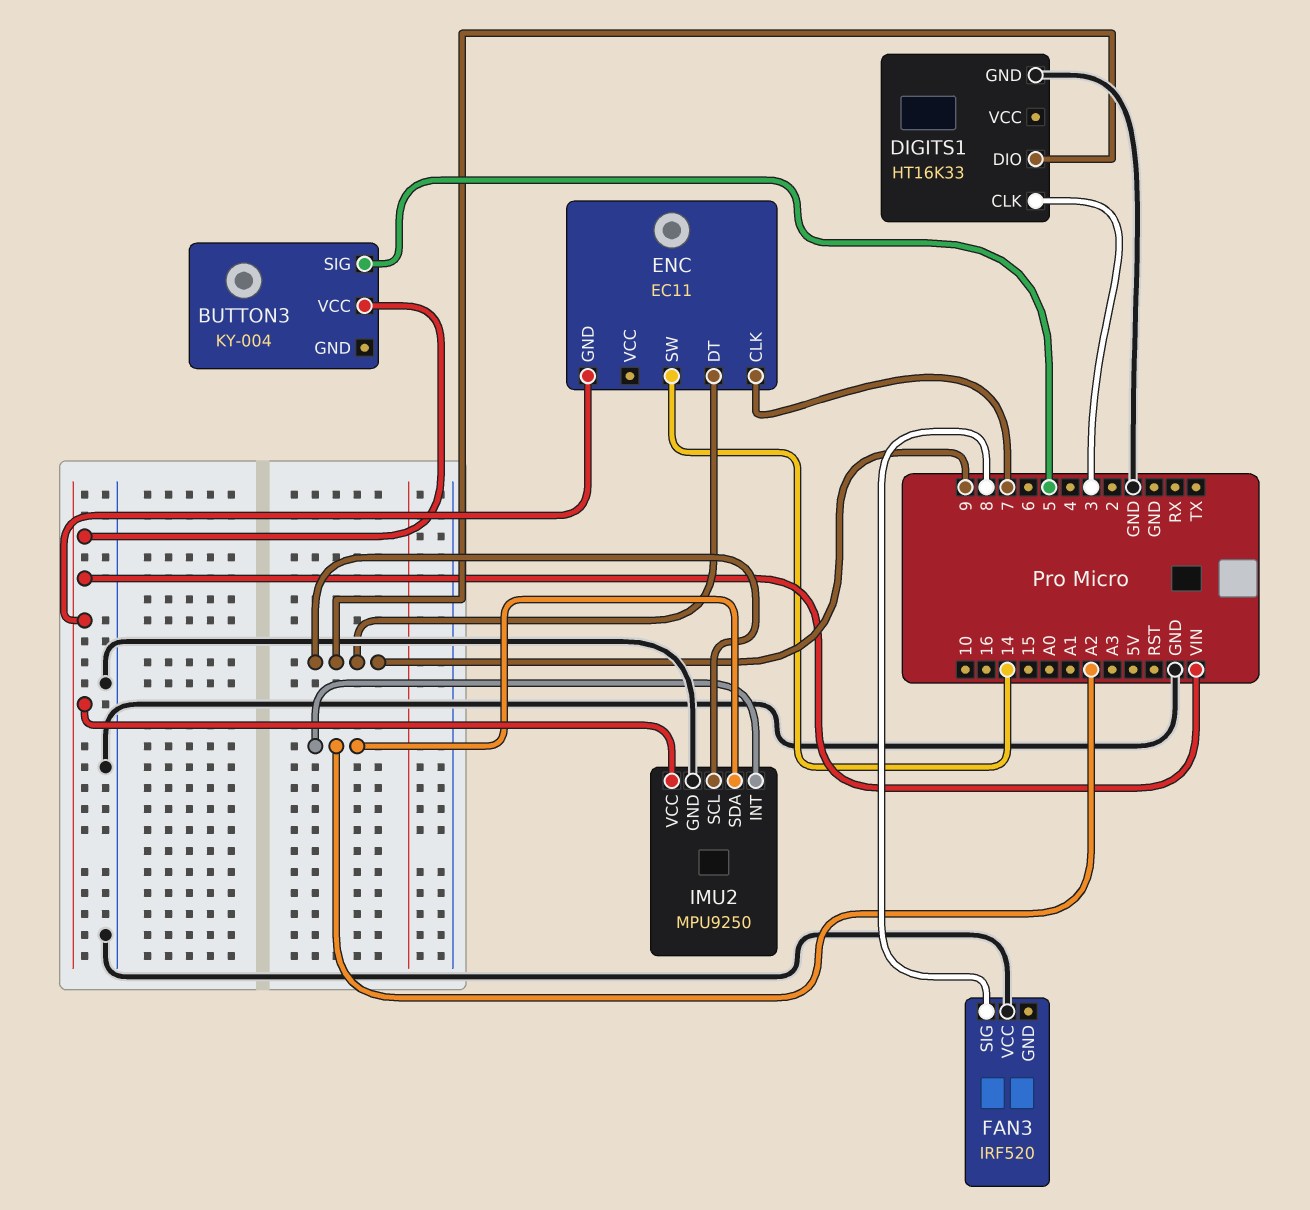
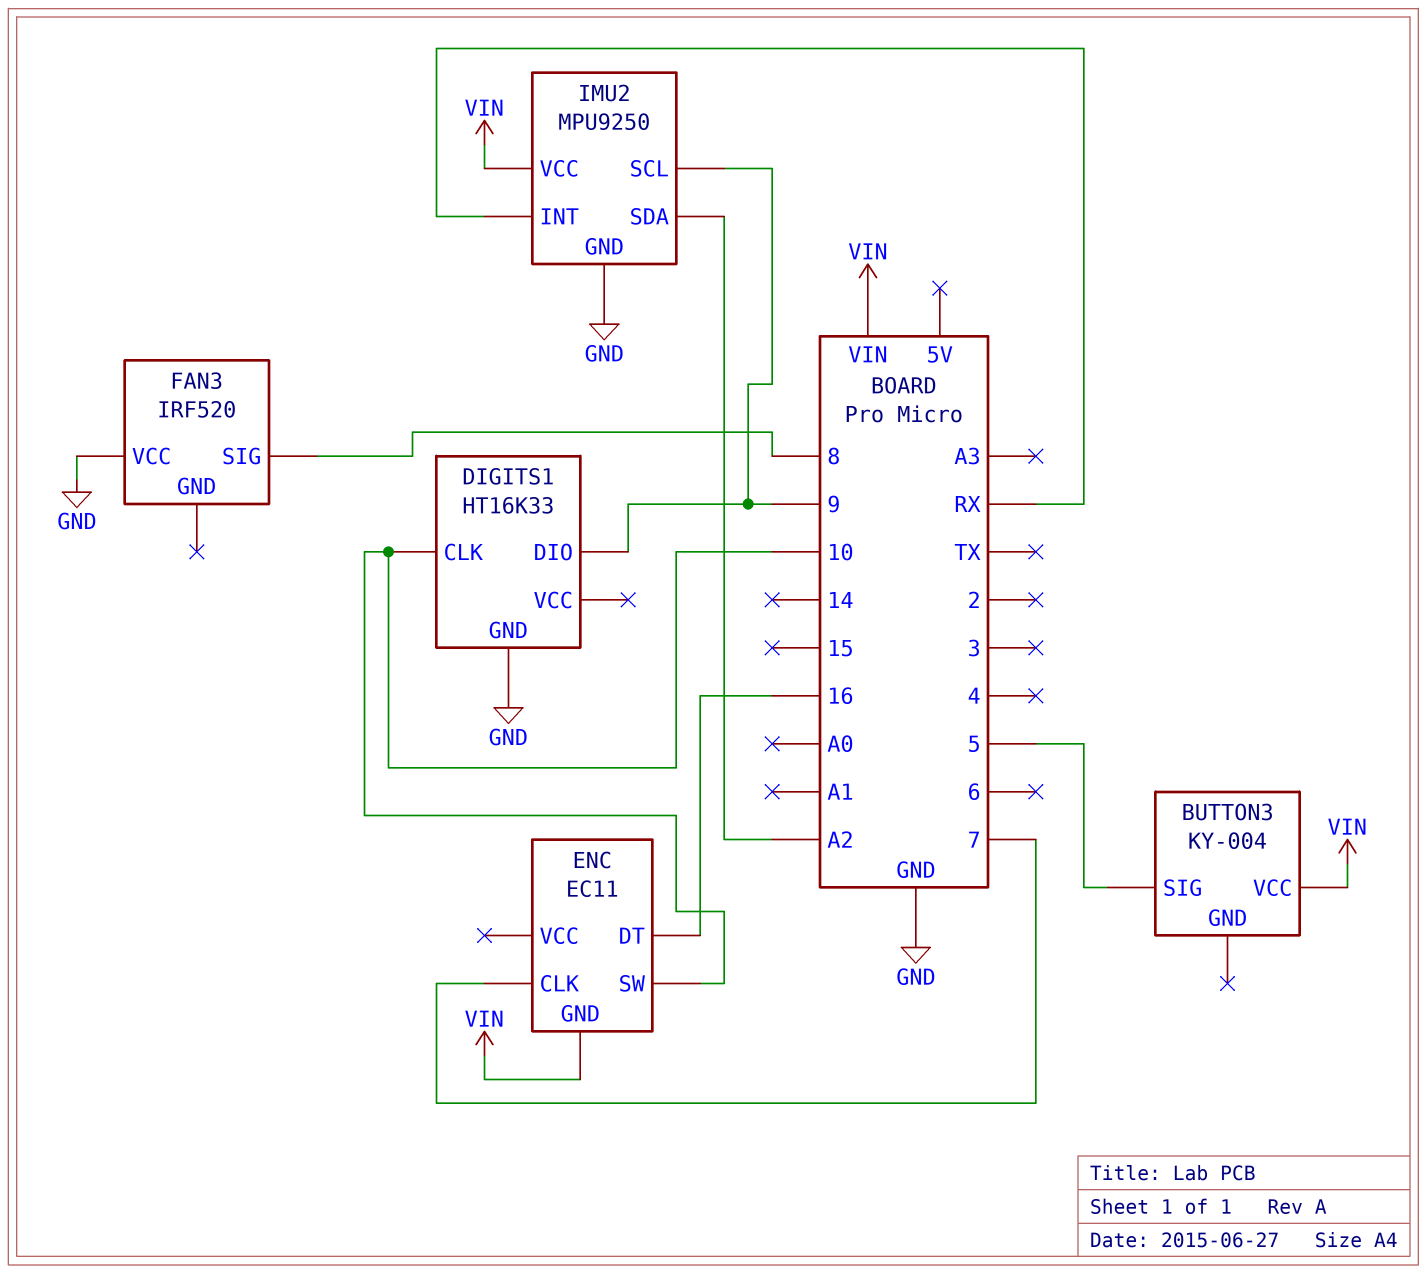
DIGITS1 pin CLK: 3 -> 10
ENC pin DT: 9 -> 16
ENC pin SW: 14 -> 10
IMU2 pin INT: A2 -> RX

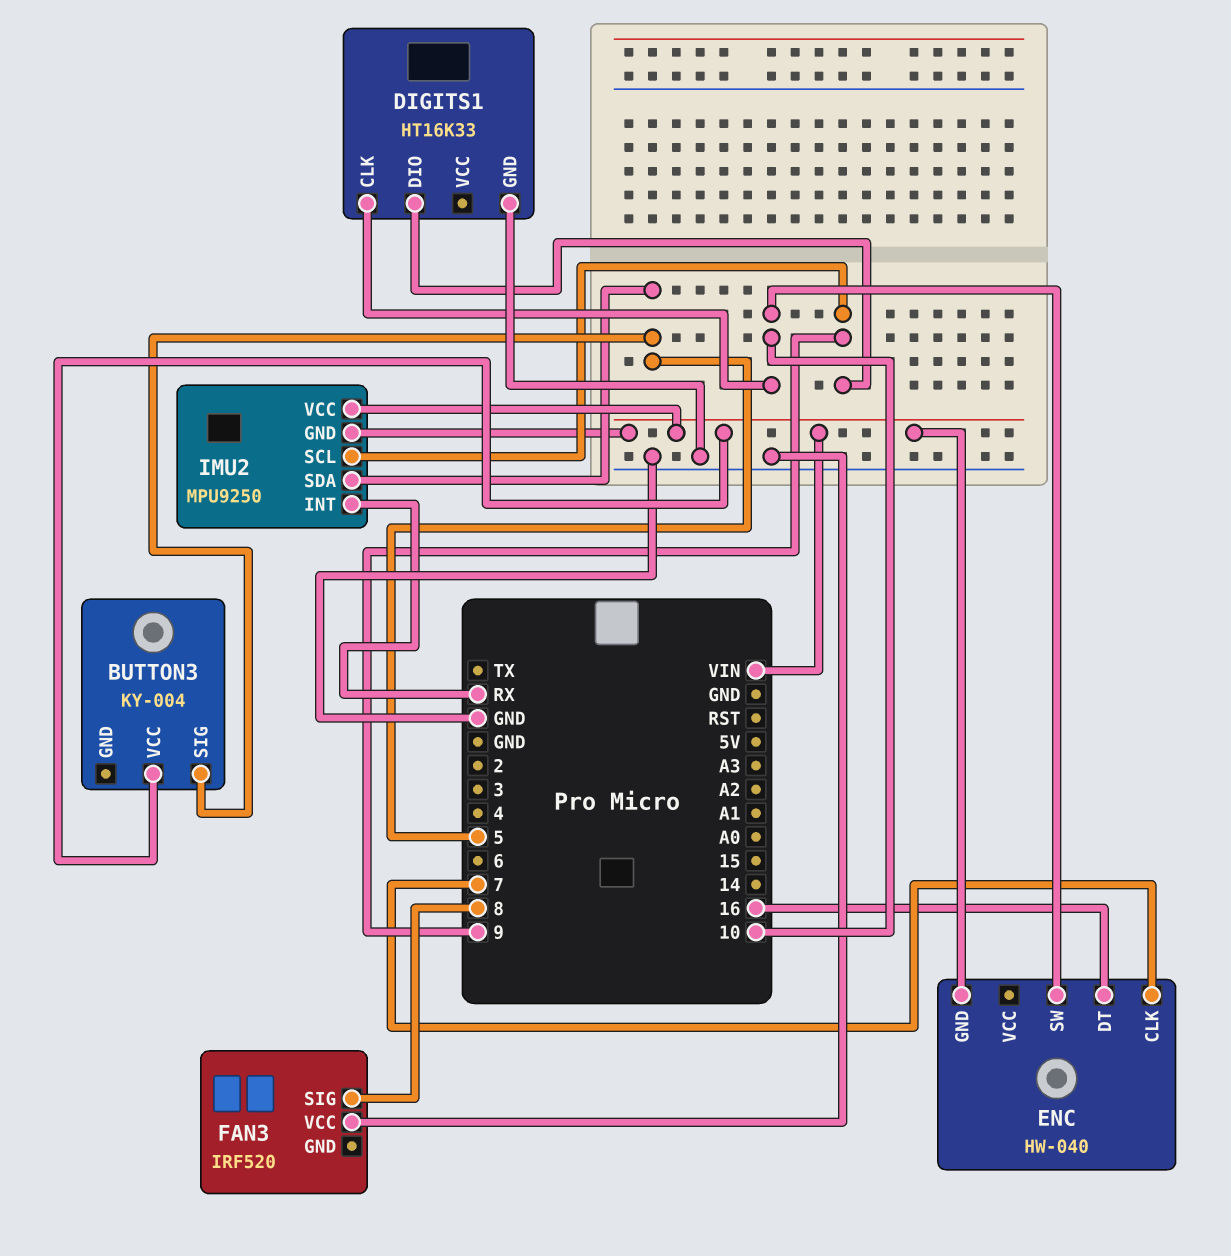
ENC: EC11 -> HW-040
IMU2 pin GND: GND -> VIN
IMU2 pin SDA: A2 -> 5

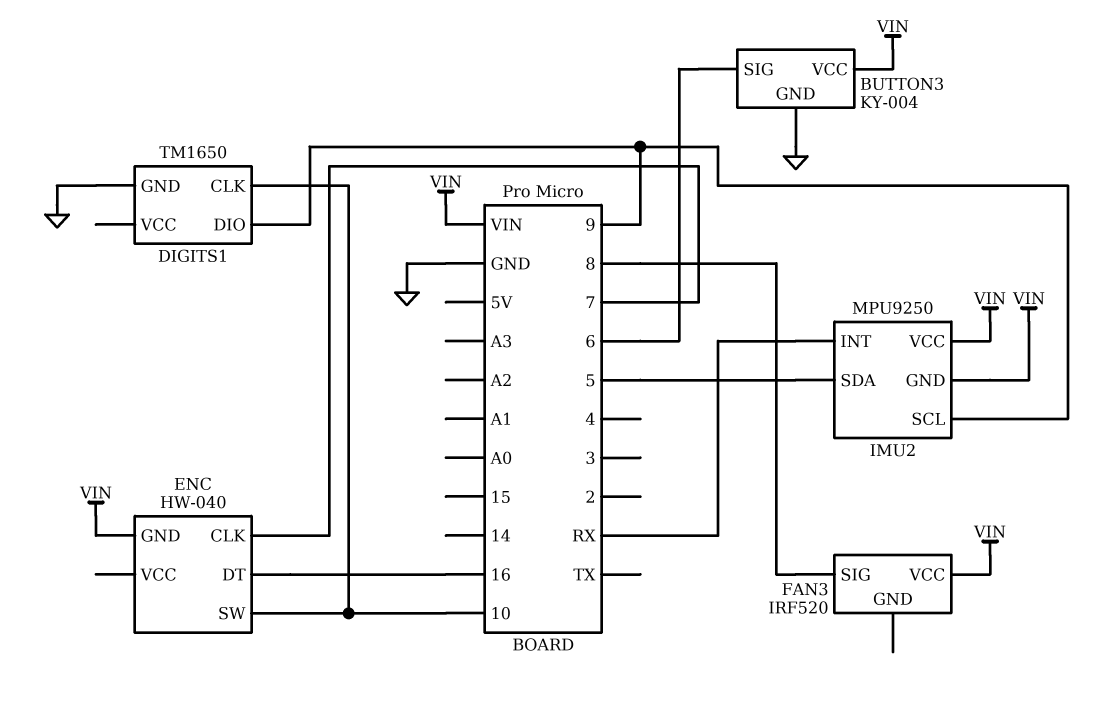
BUTTON3 pin GND: none -> GND
BUTTON3 pin SIG: 5 -> 6
DIGITS1: HT16K33 -> TM1650
FAN3 pin VCC: GND -> VIN

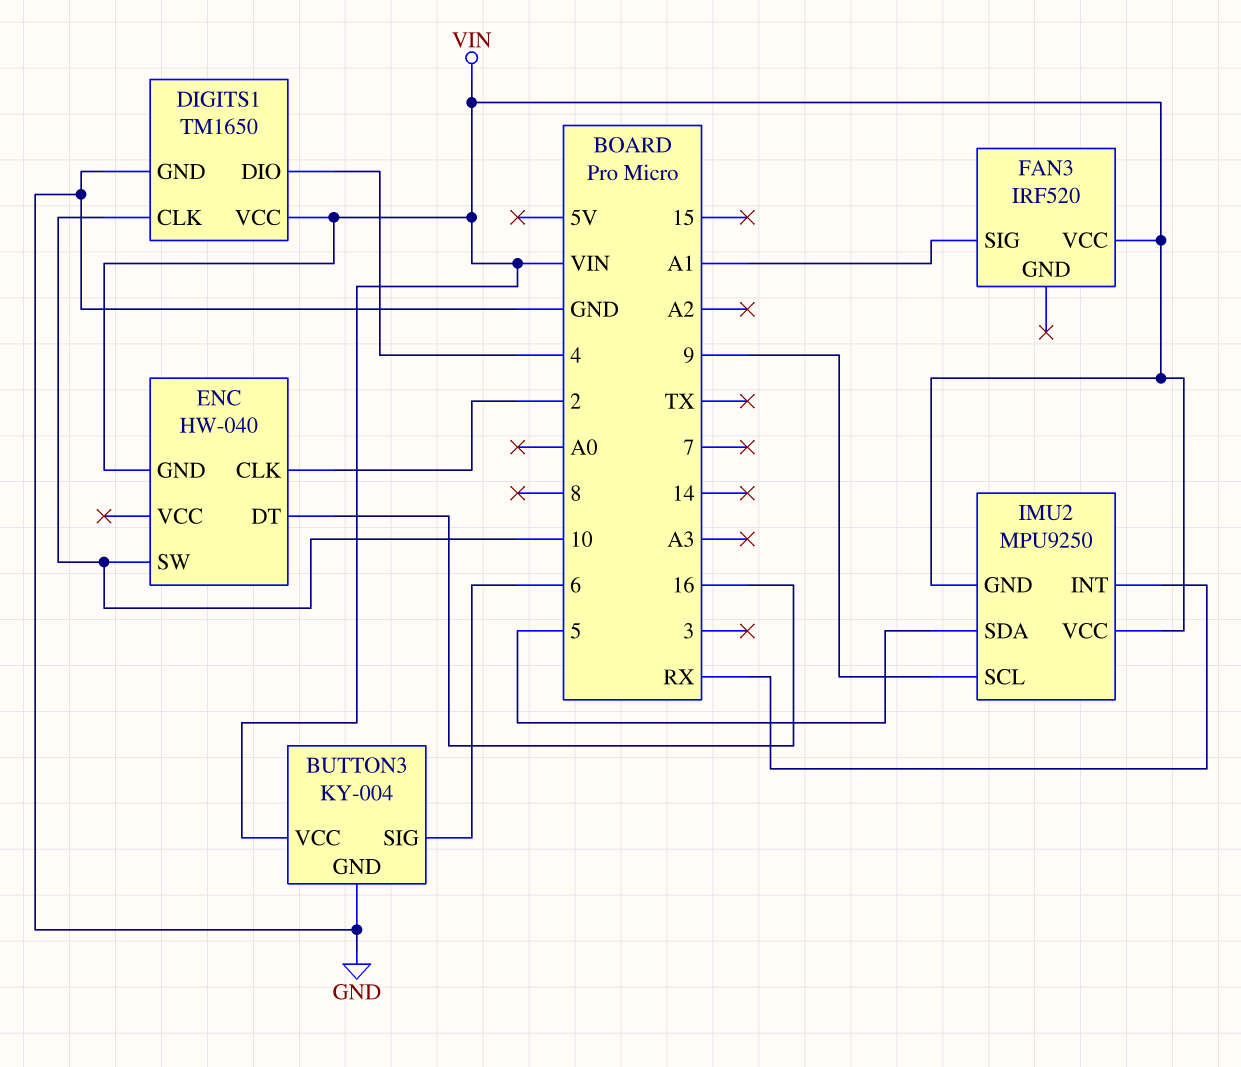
DIGITS1 pin DIO: 9 -> 4
DIGITS1 pin VCC: none -> VIN
ENC pin CLK: 7 -> 2
FAN3 pin SIG: 8 -> A1

